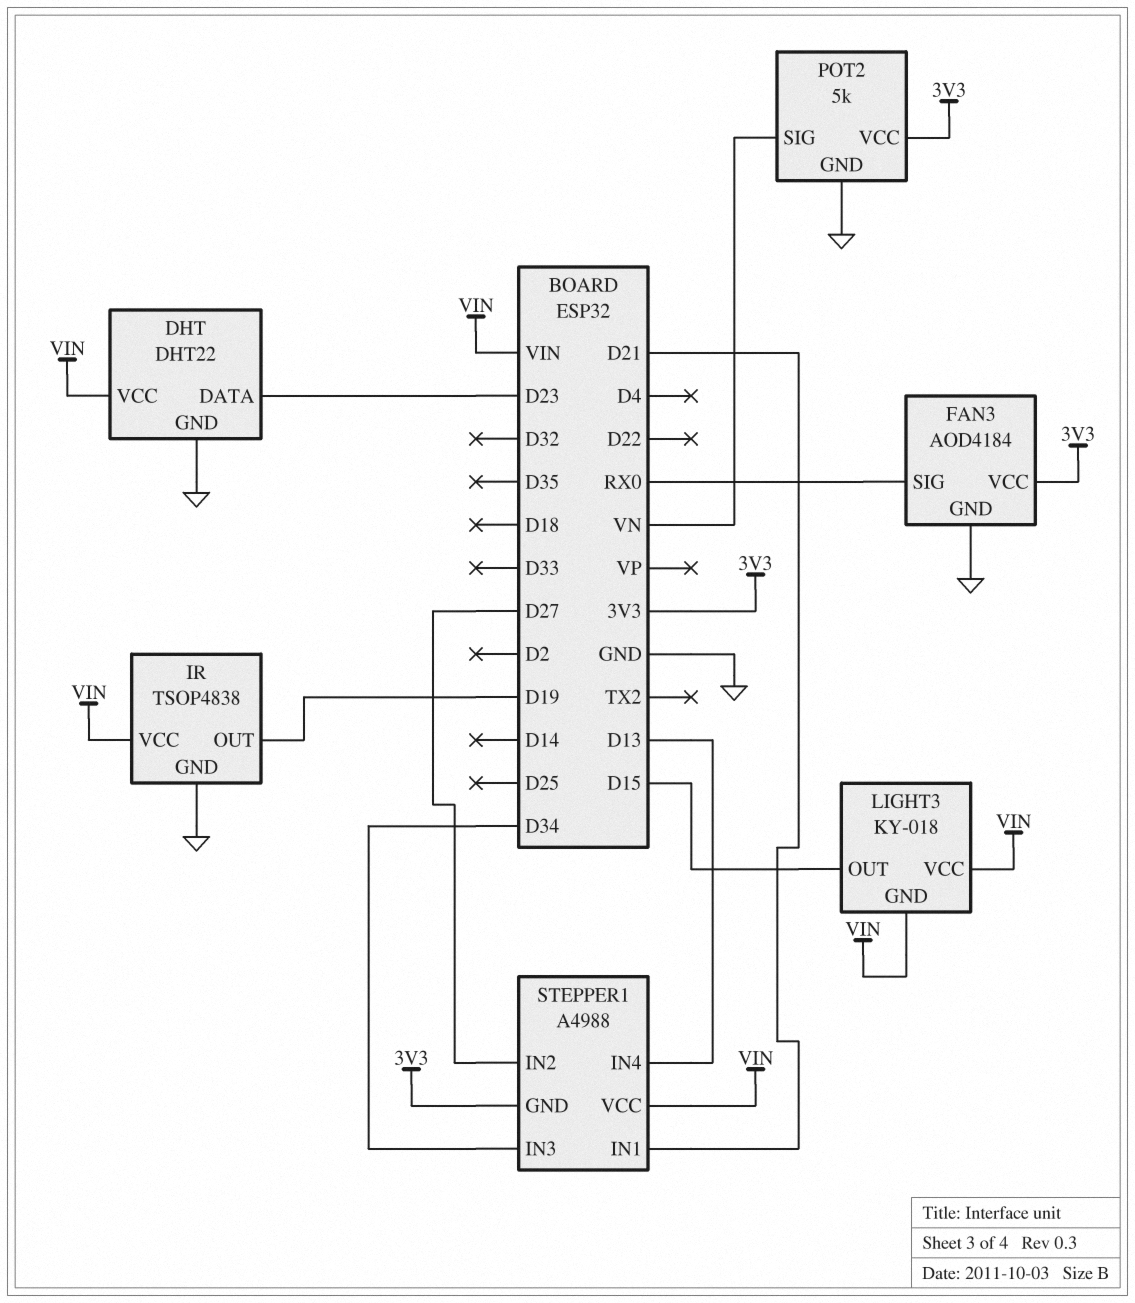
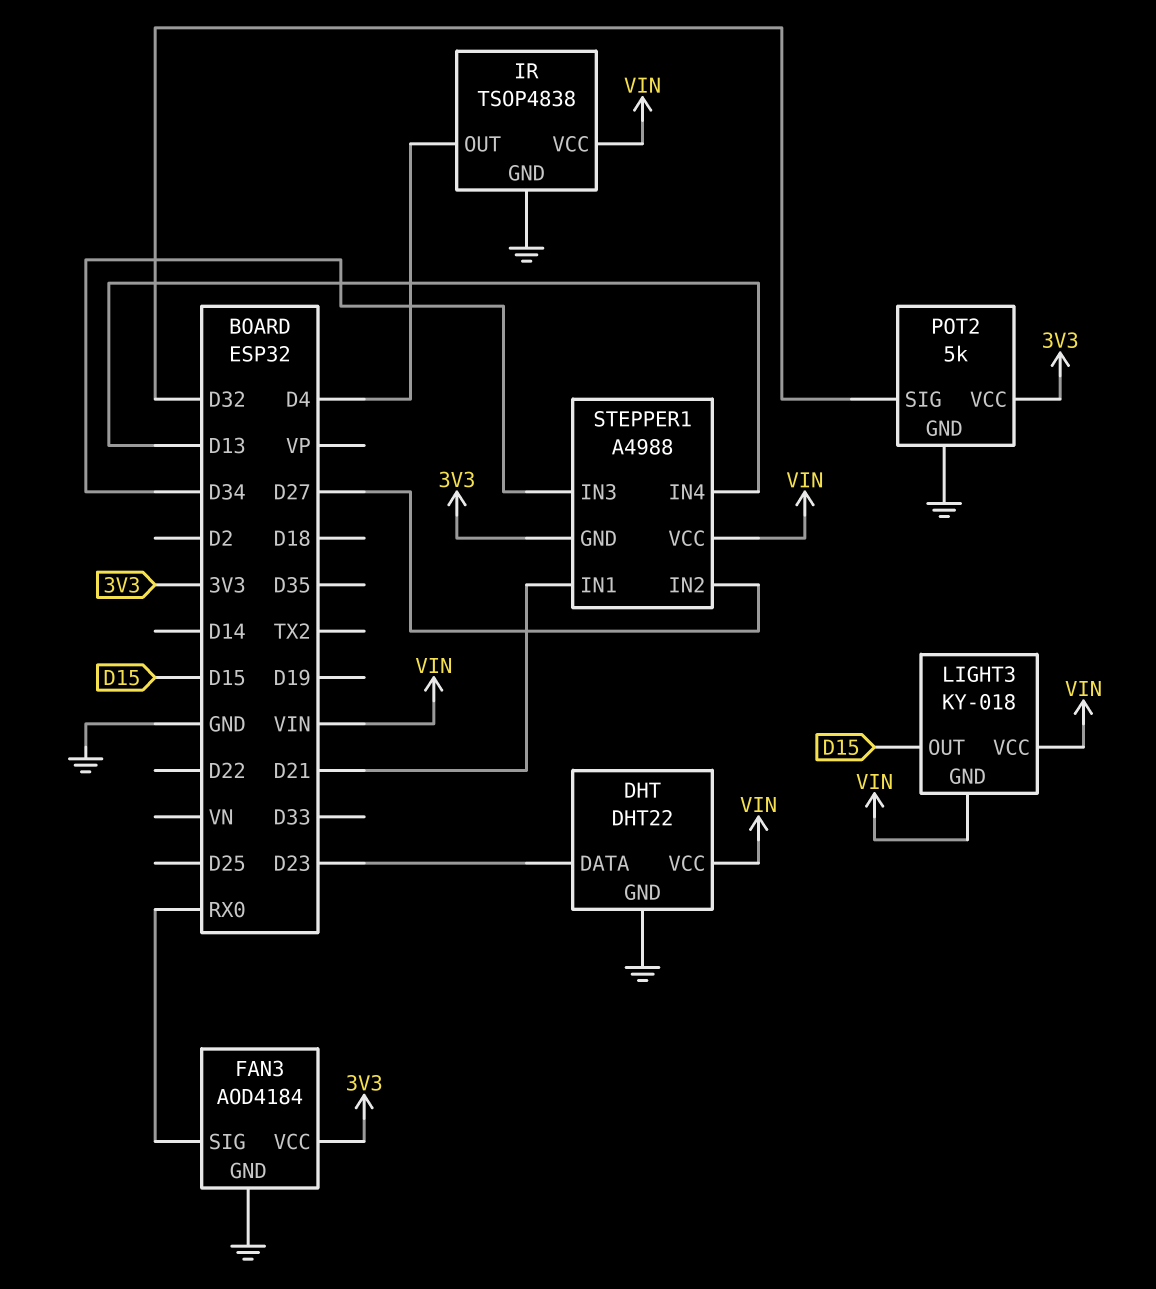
IR pin OUT: D19 -> D4
POT2 pin SIG: VN -> D32

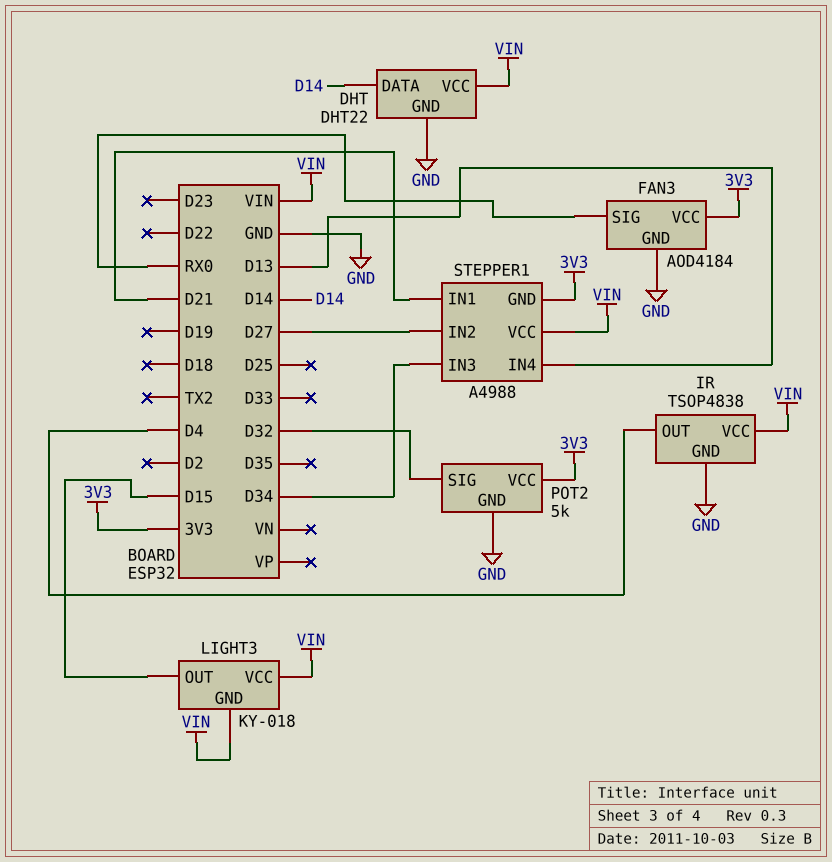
DHT pin DATA: D23 -> D14

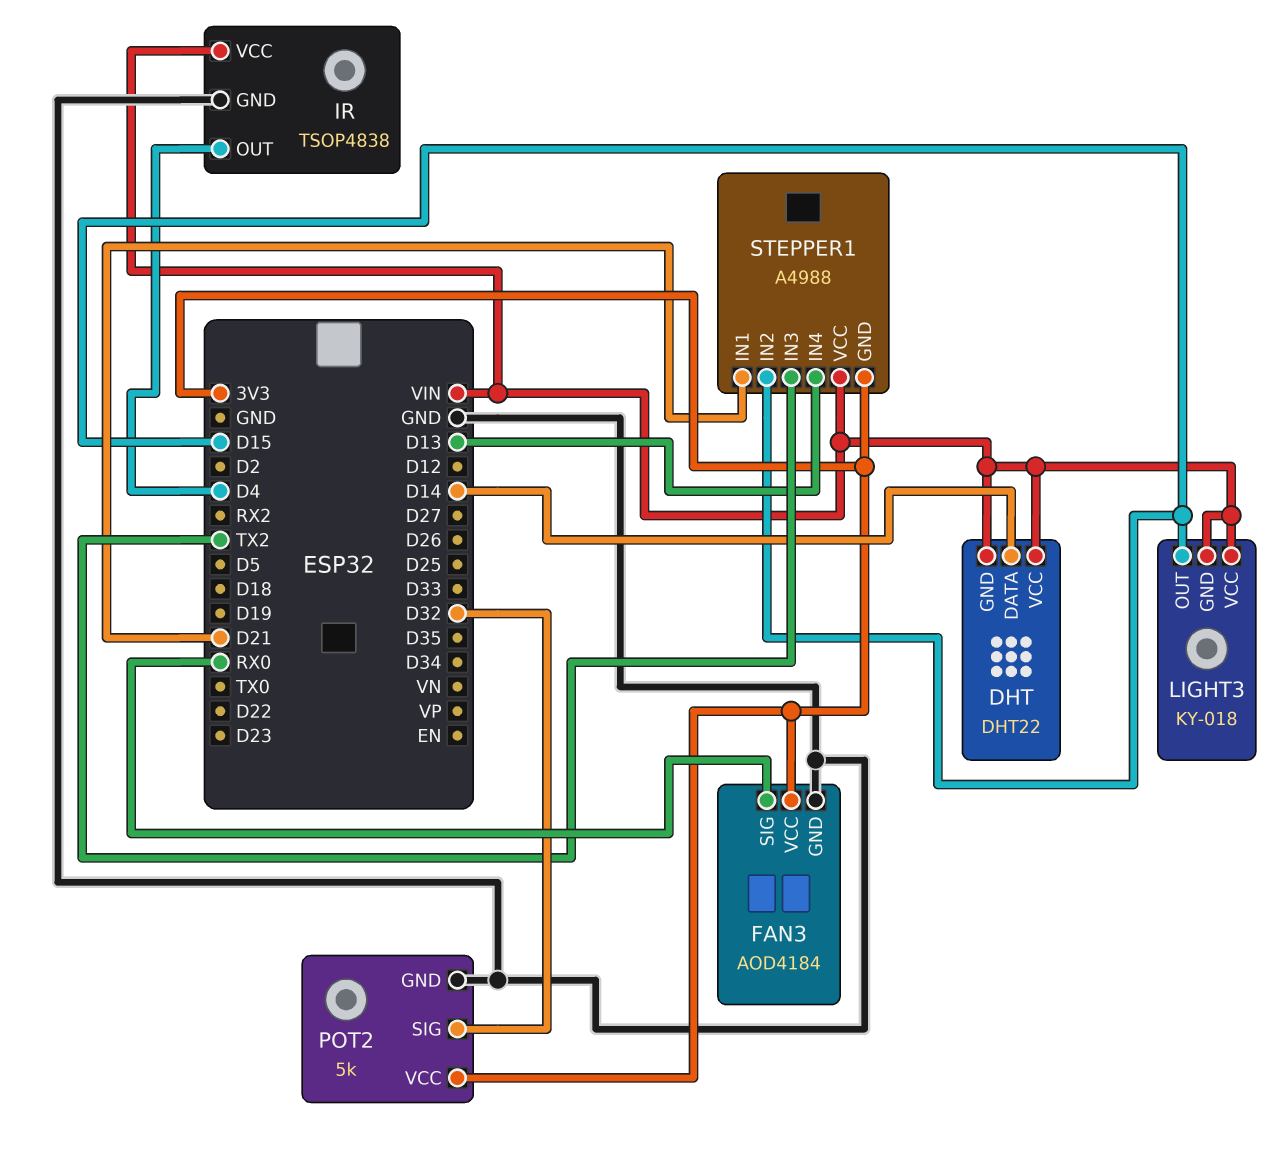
DHT pin GND: GND -> VIN
STEPPER1 pin IN2: D27 -> D15
STEPPER1 pin IN3: D34 -> TX2

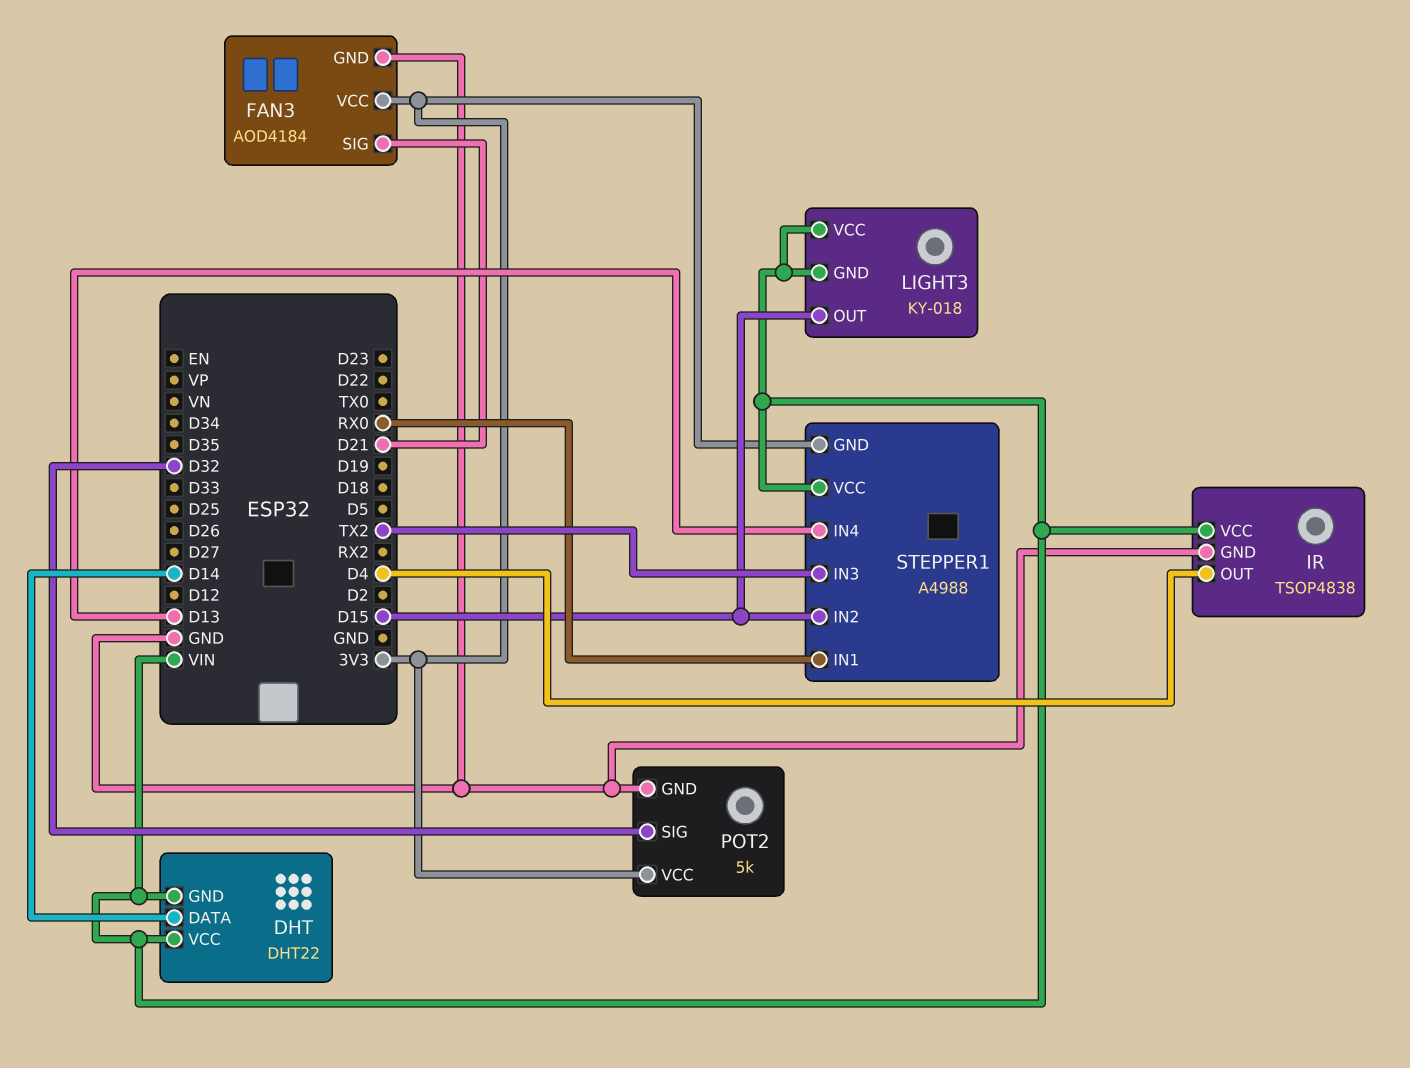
FAN3 pin SIG: RX0 -> D21
STEPPER1 pin IN1: D21 -> RX0

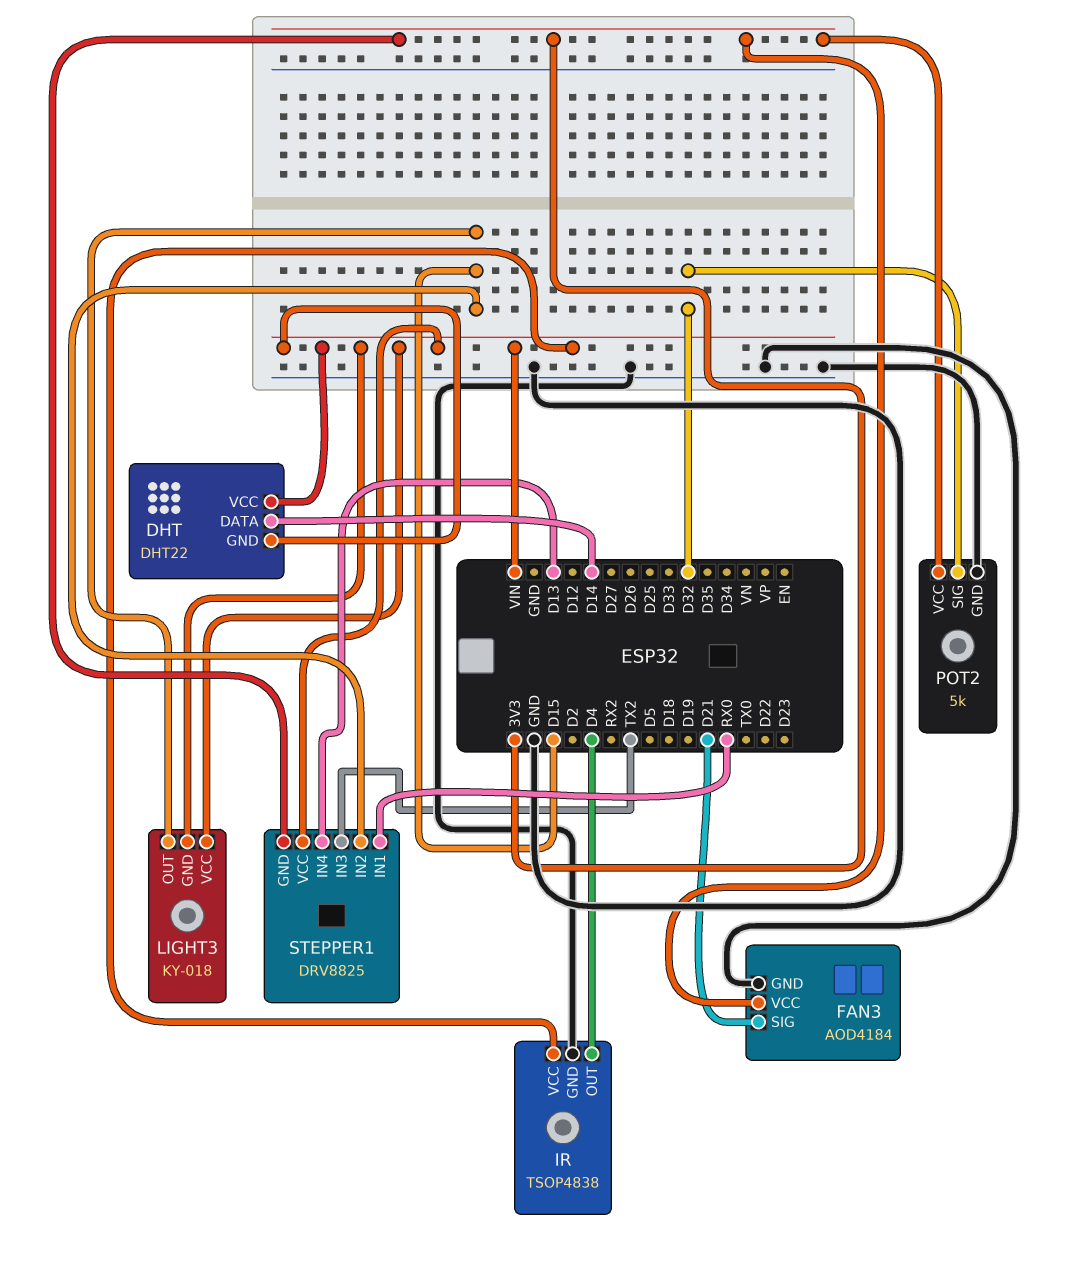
STEPPER1: A4988 -> DRV8825

